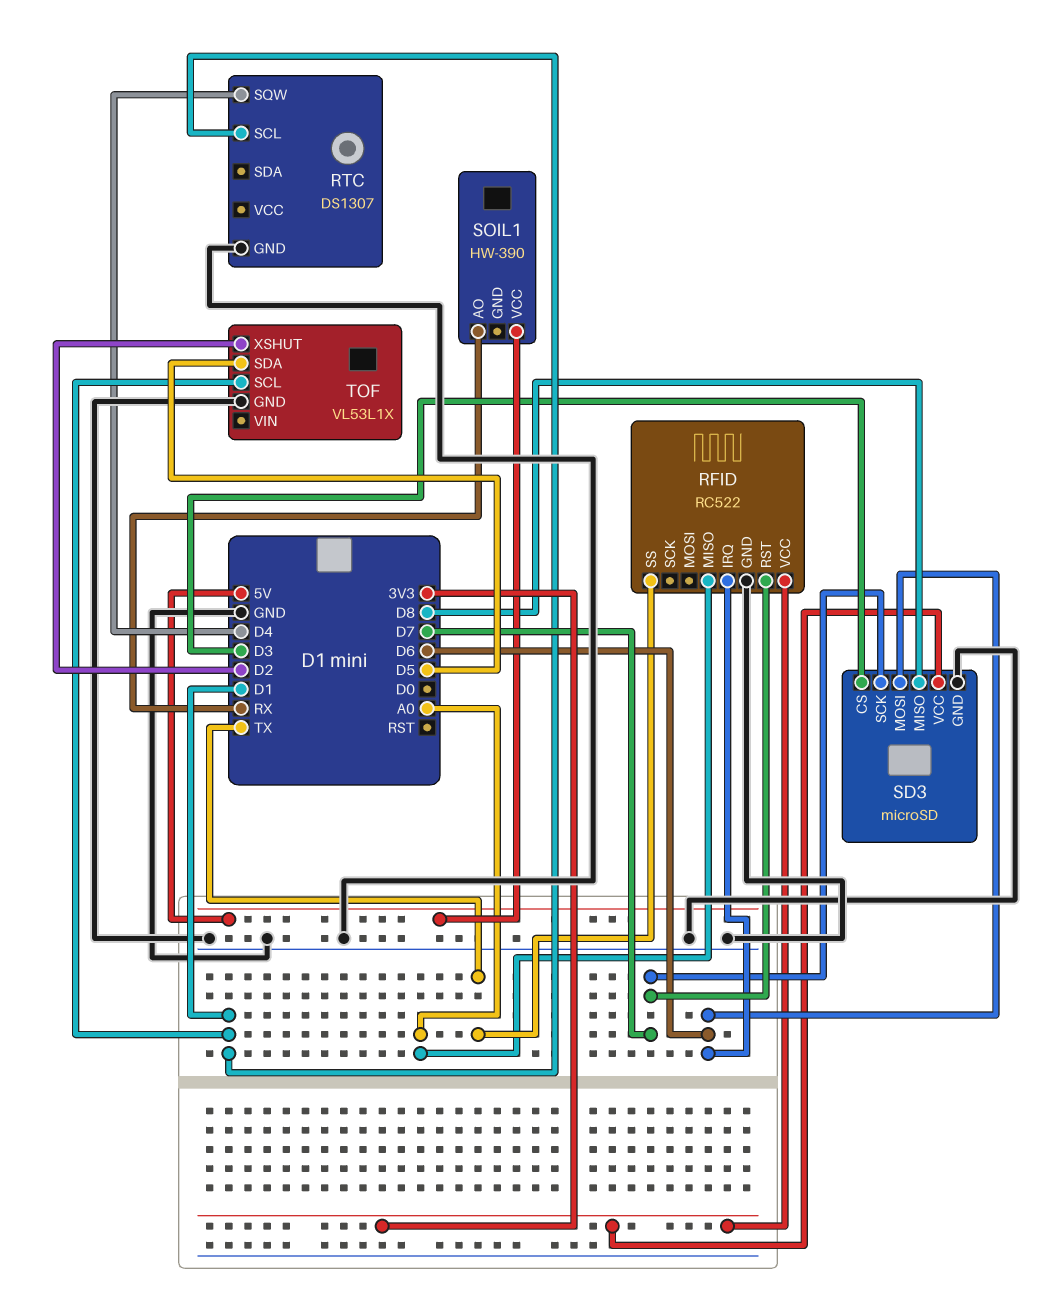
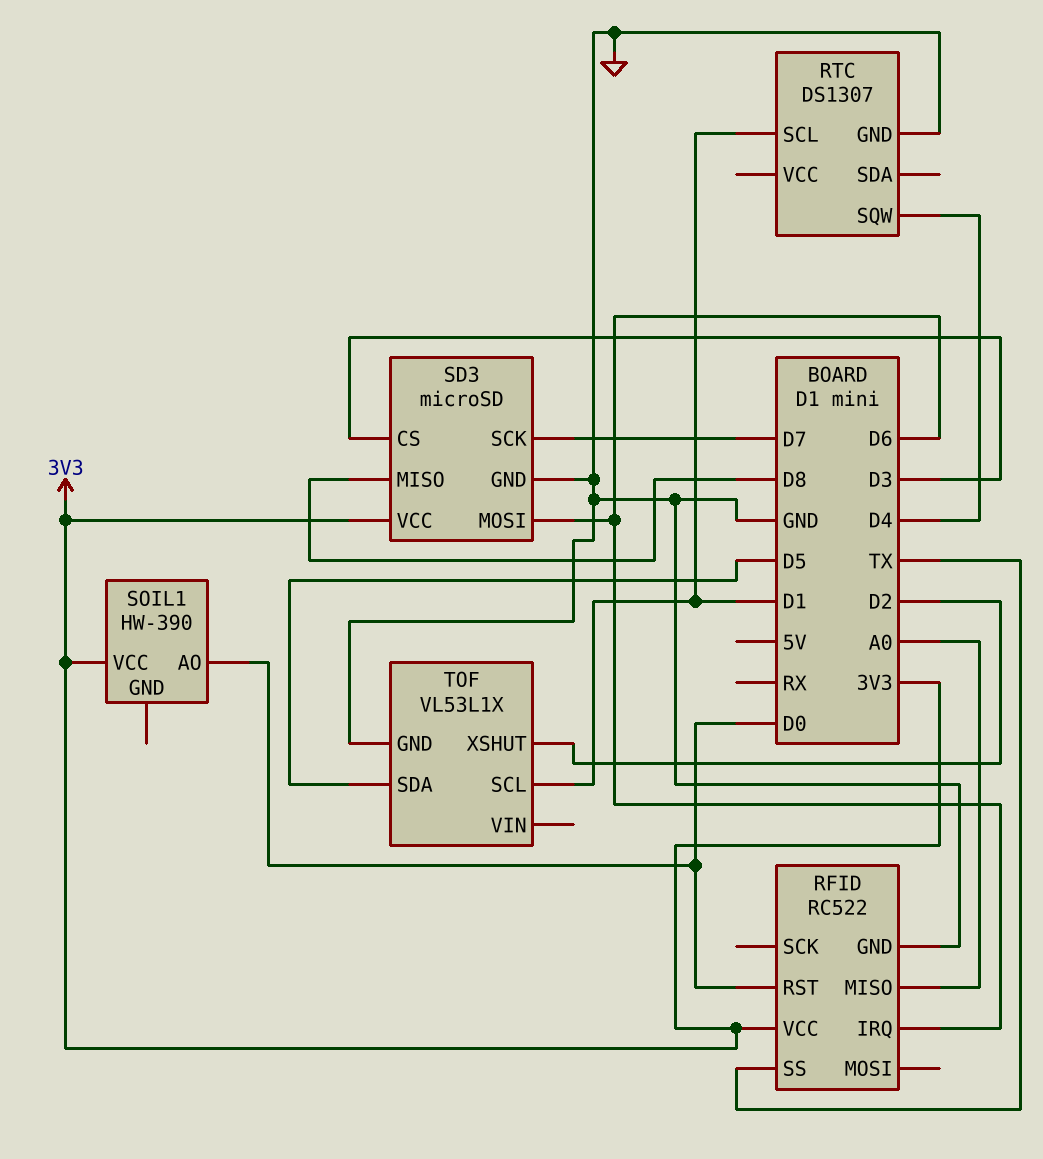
RFID pin RST: D7 -> D0
SOIL1 pin AO: RX -> D0
SOIL1 pin VCC: 5V -> 3V3

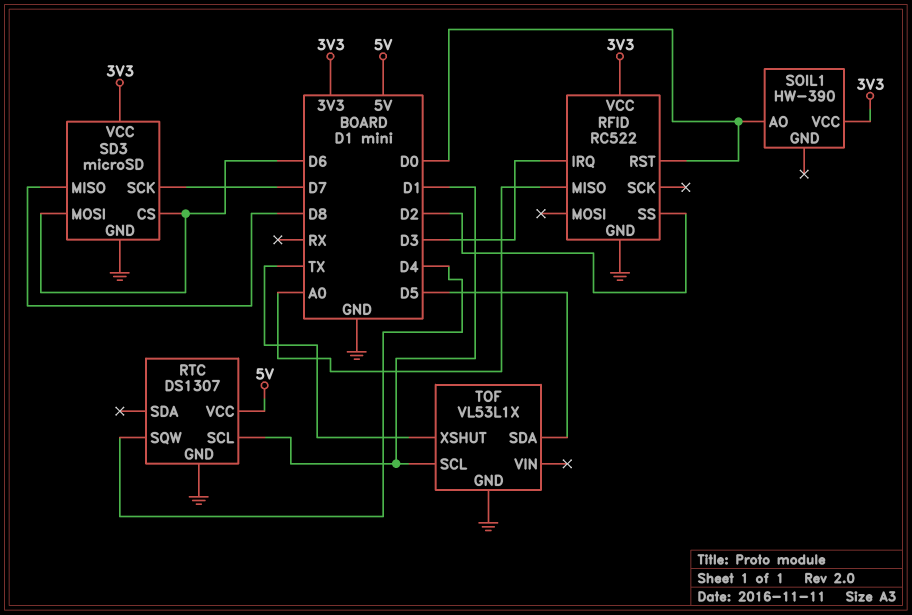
RFID pin IRQ: D6 -> D3
RFID pin SS: TX -> D2
RTC pin VCC: none -> 5V
SD3 pin CS: D3 -> D6
TOF pin XSHUT: D2 -> TX

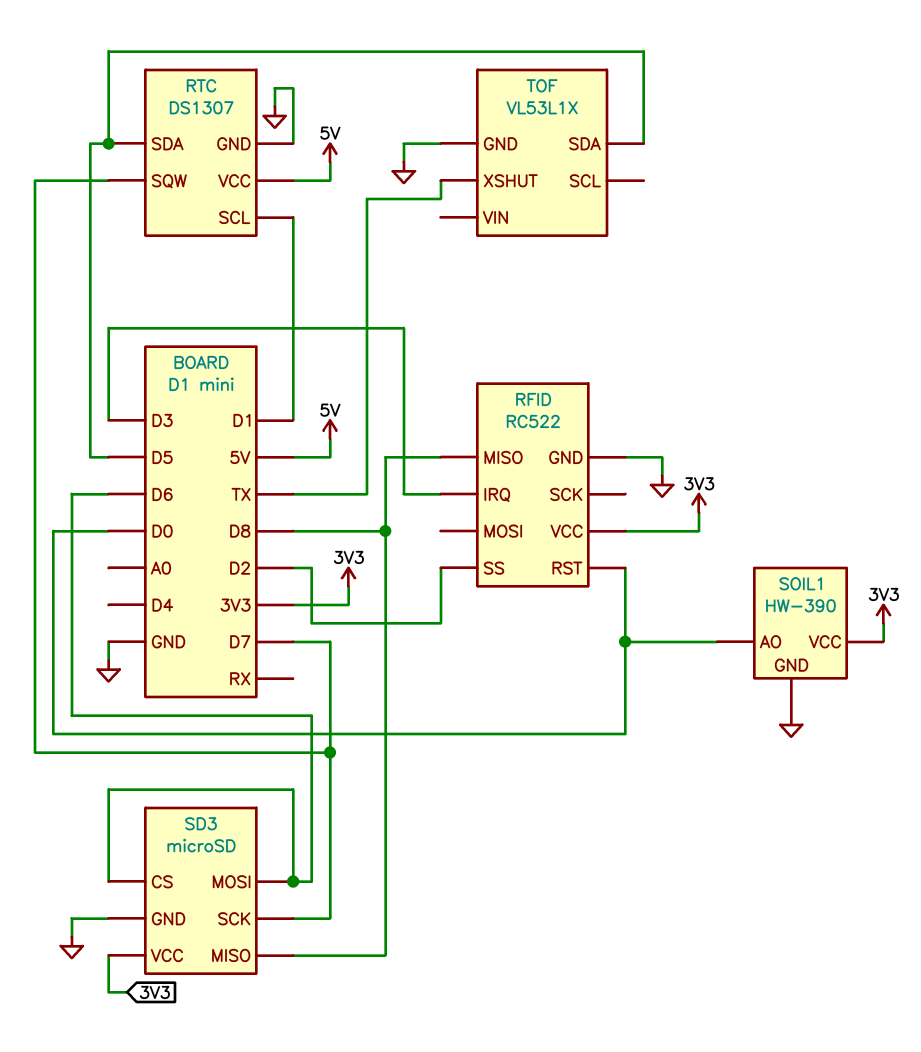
RFID pin MISO: A0 -> D8
RTC pin SDA: none -> D5
RTC pin SQW: D4 -> D7
SOIL1 pin GND: none -> GND
TOF pin SCL: D1 -> none

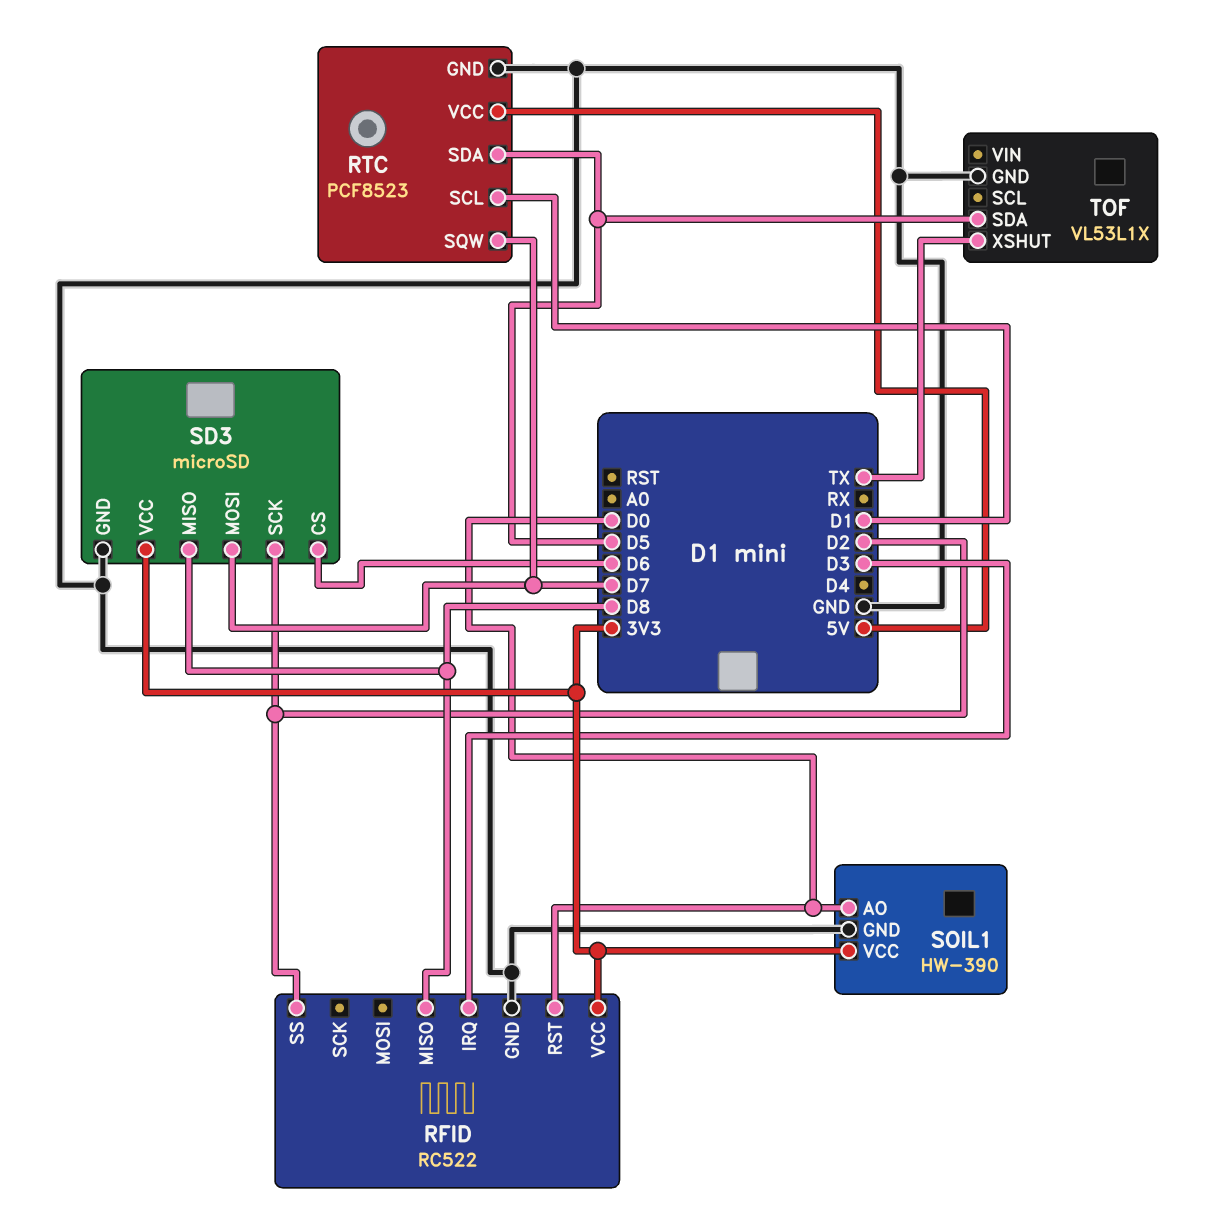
RTC: DS1307 -> PCF8523
SD3 pin MOSI: D6 -> D7
SD3 pin SCK: D7 -> D2

